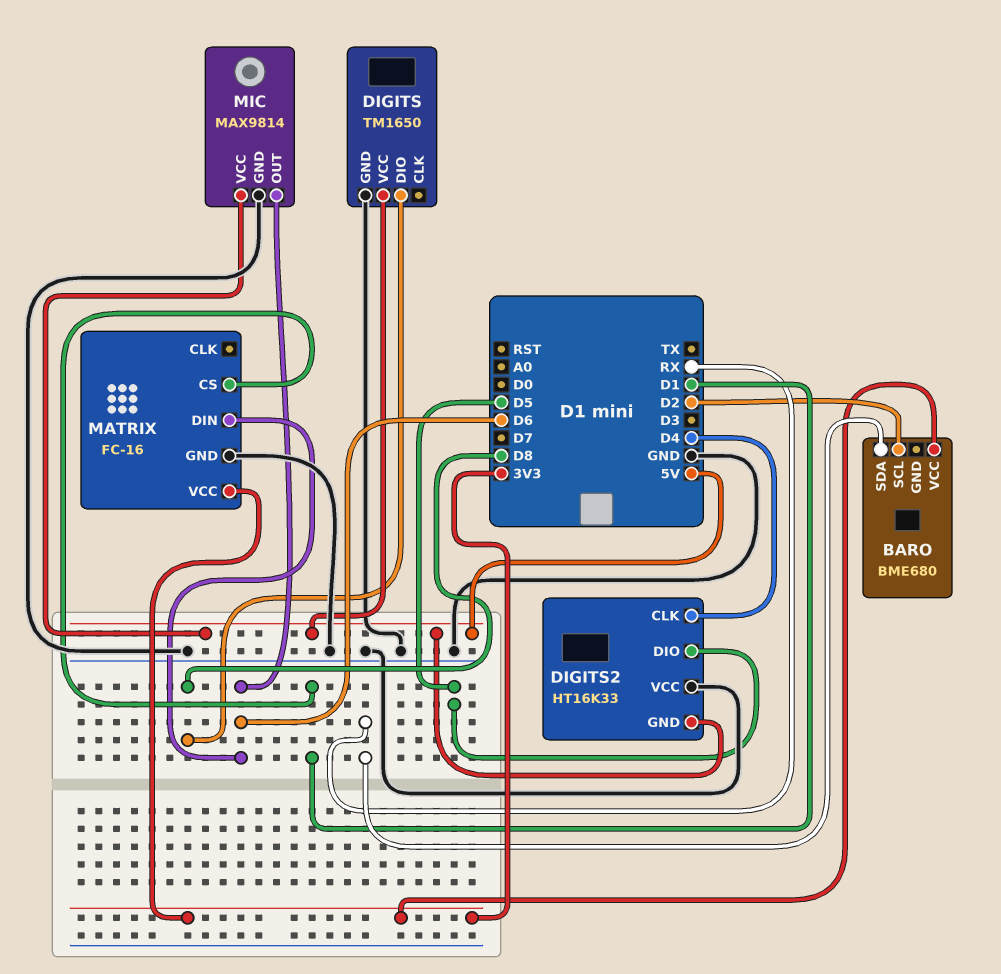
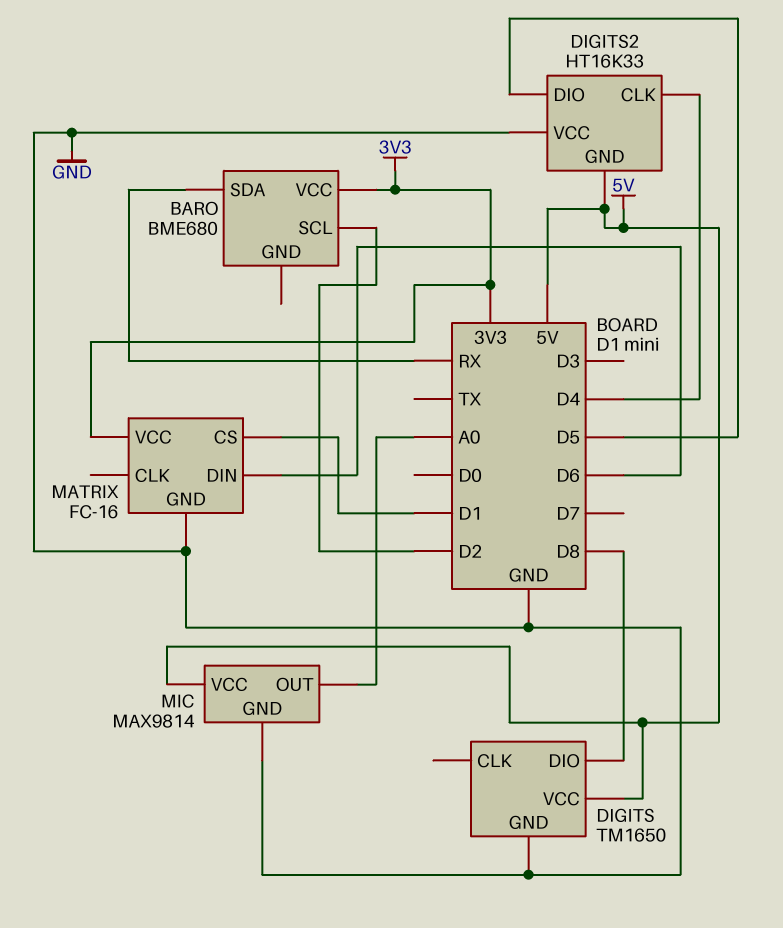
MIC pin OUT: D6 -> A0

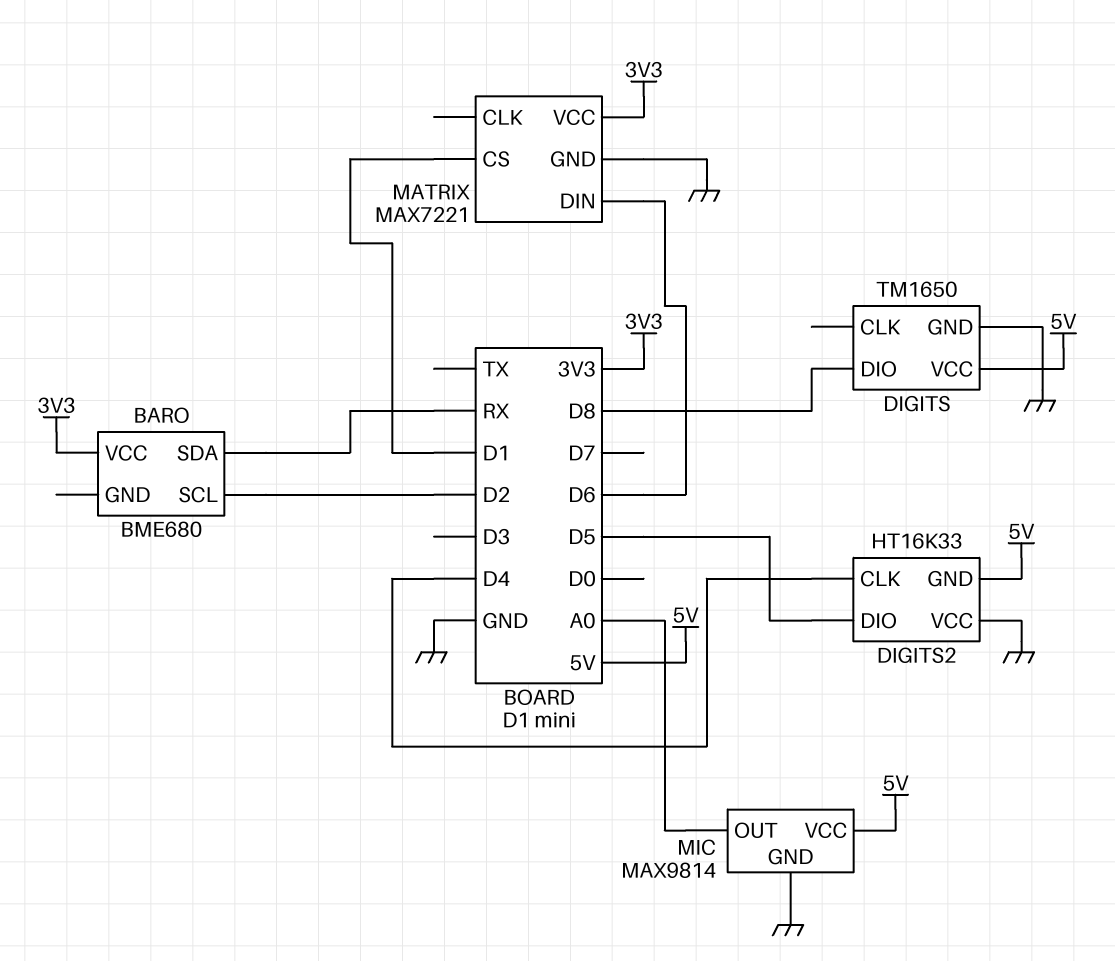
MATRIX: FC-16 -> MAX7221

